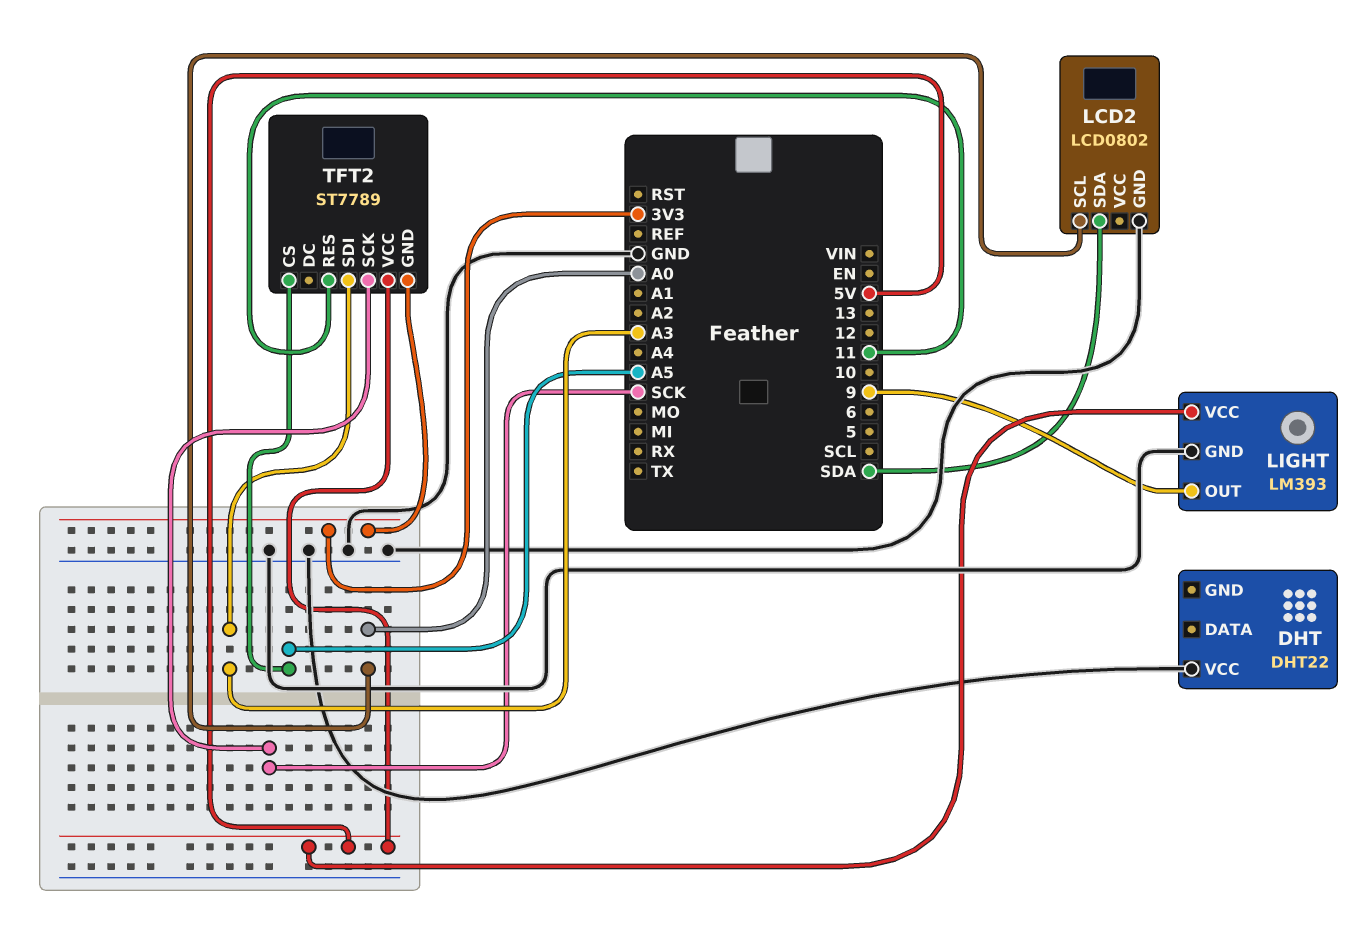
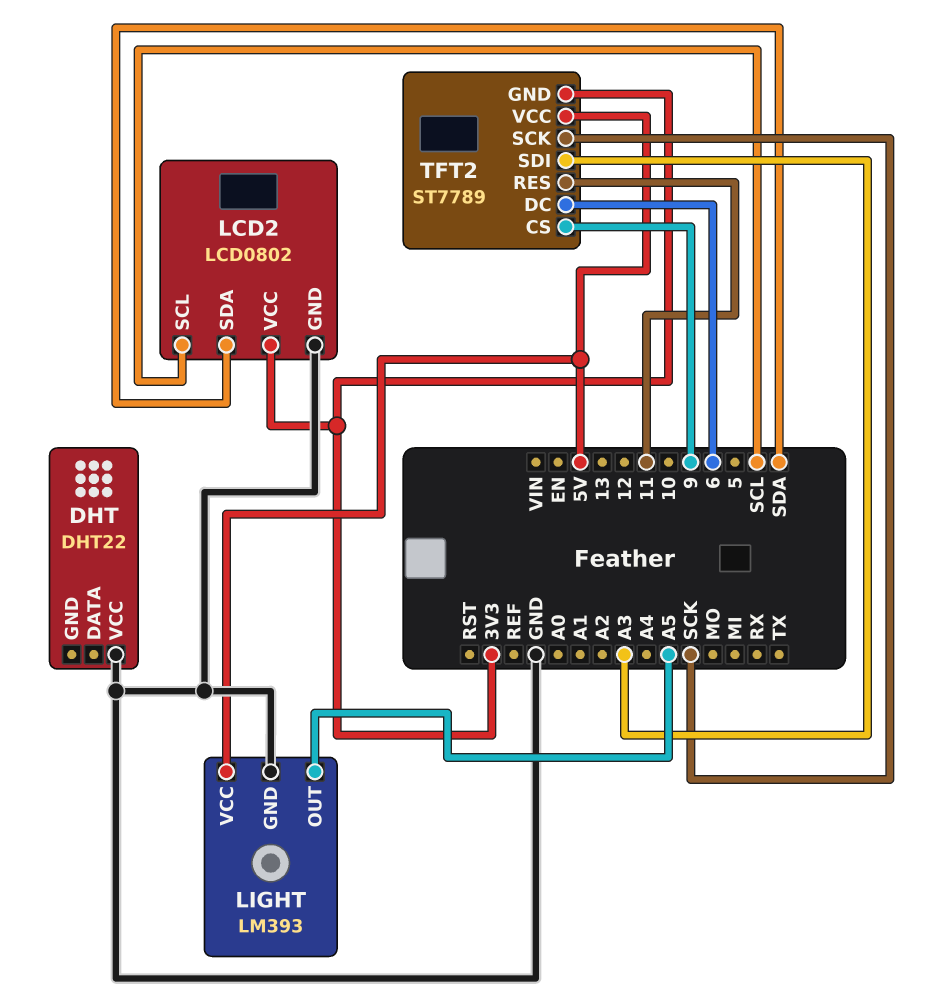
LCD2 pin SCL: A0 -> SCL
LCD2 pin VCC: none -> 3V3
LIGHT pin OUT: 9 -> A5
TFT2 pin CS: A5 -> 9
TFT2 pin DC: none -> 6

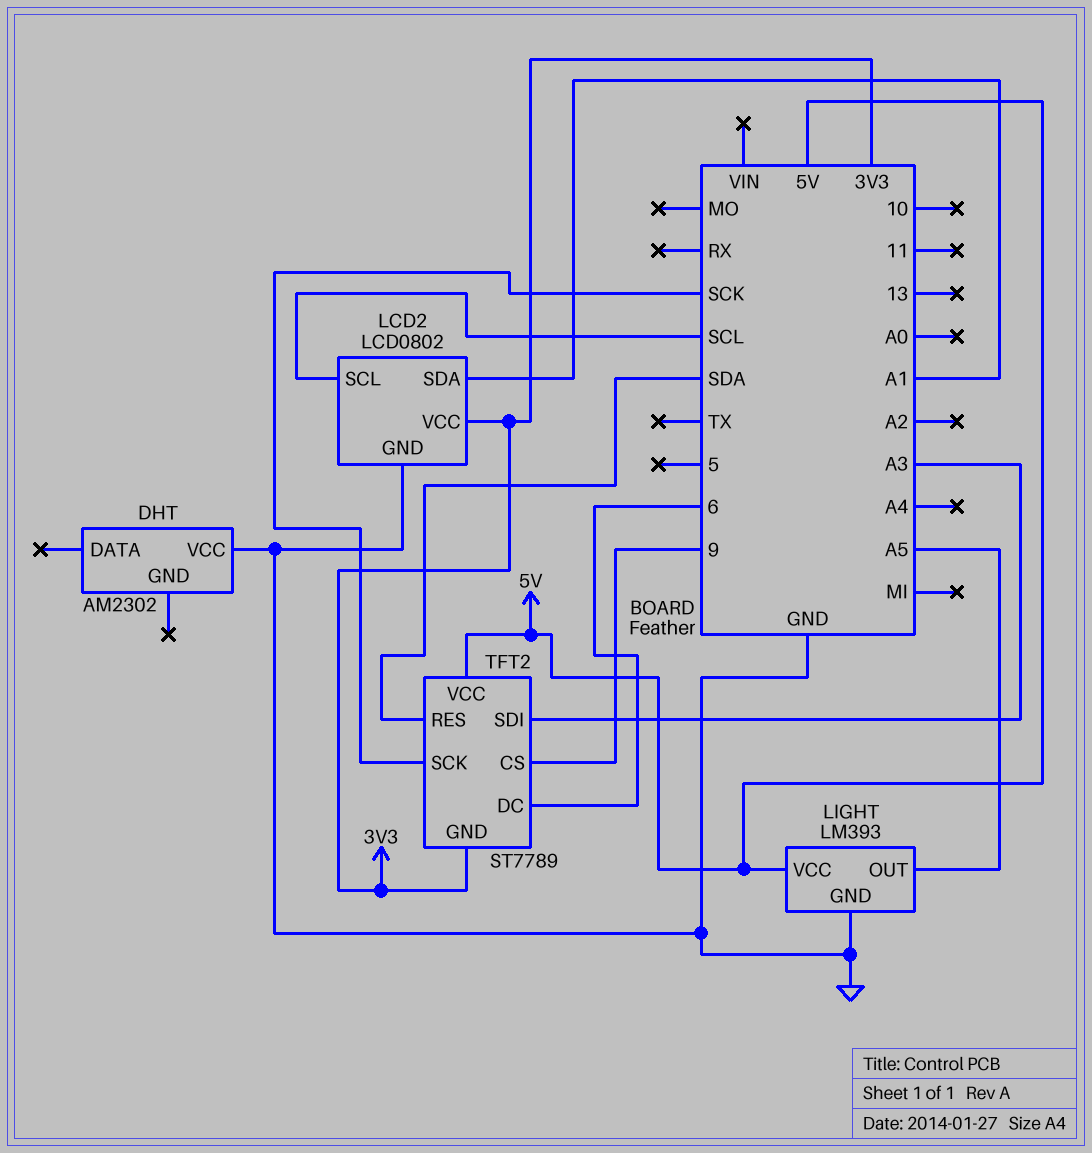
DHT: DHT22 -> AM2302
LCD2 pin SDA: SDA -> A1
TFT2 pin RES: 11 -> SDA

